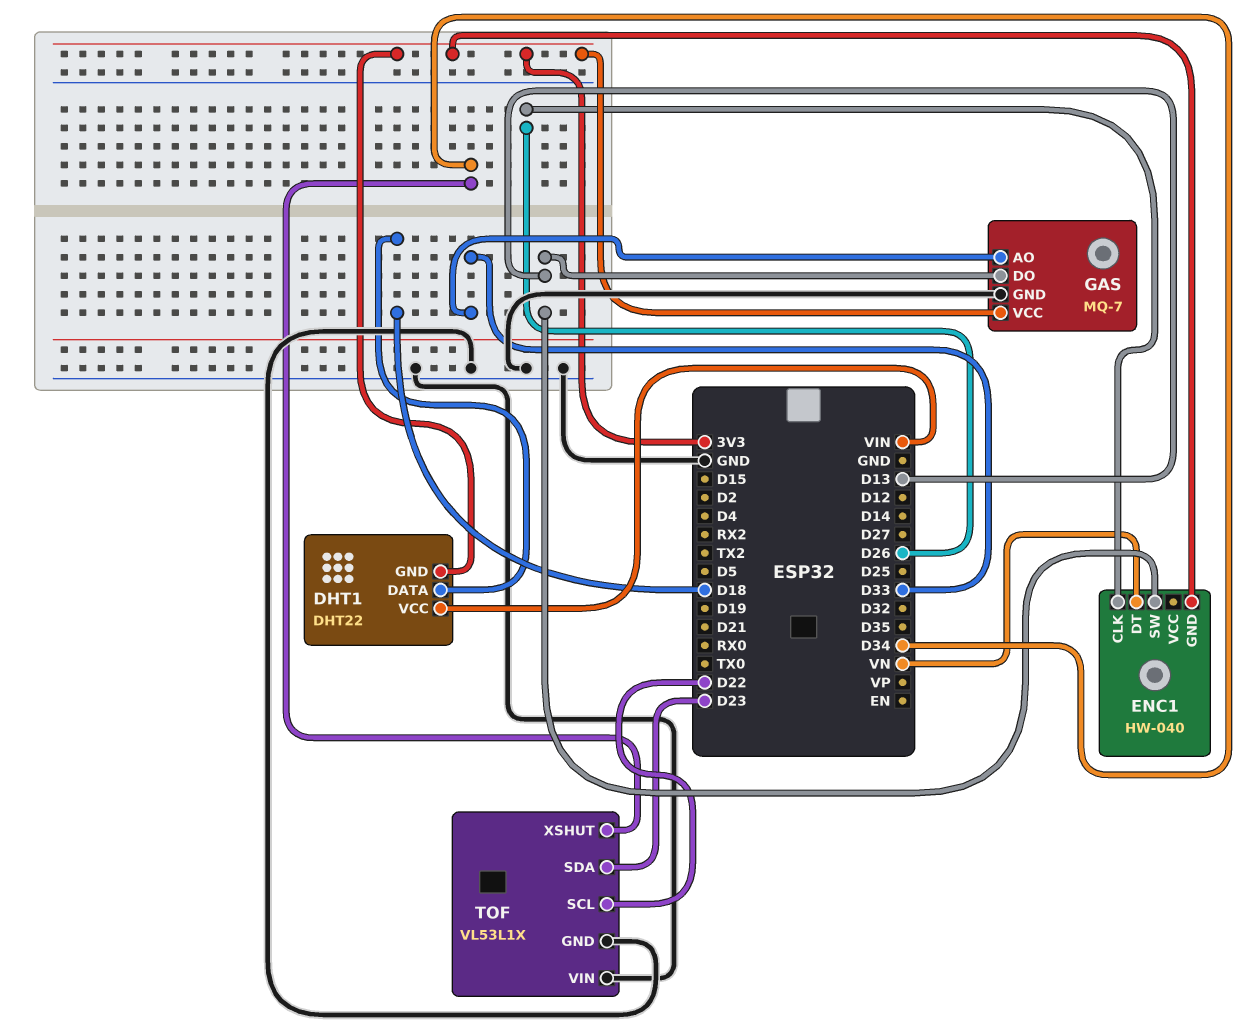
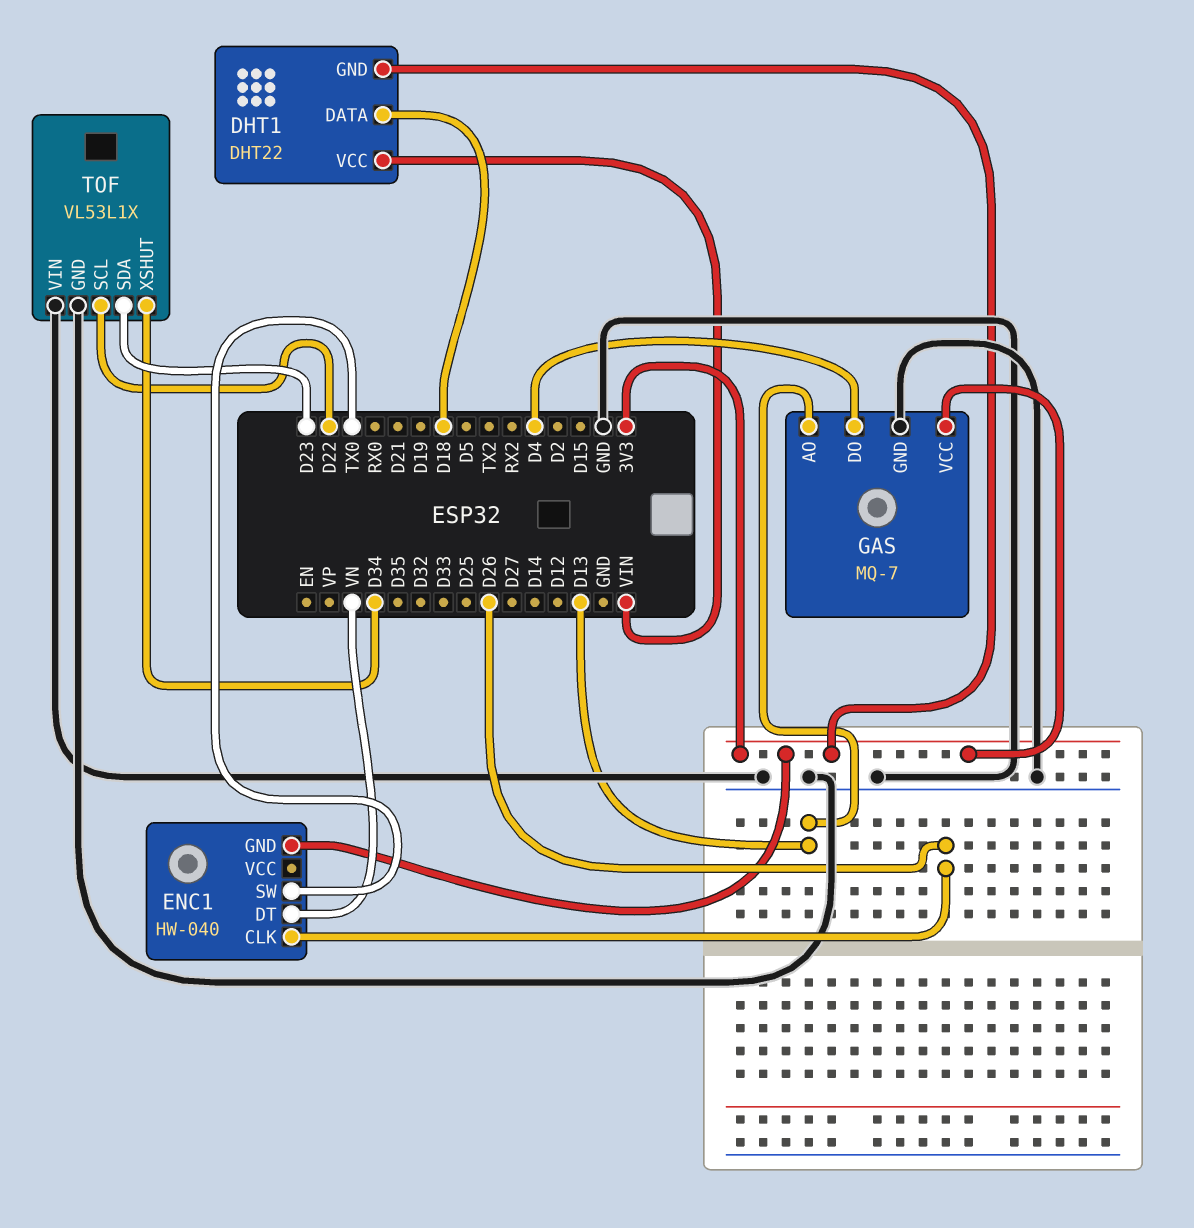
ENC1 pin SW: D13 -> TX0
GAS pin AO: D33 -> D13
GAS pin DO: D13 -> D4

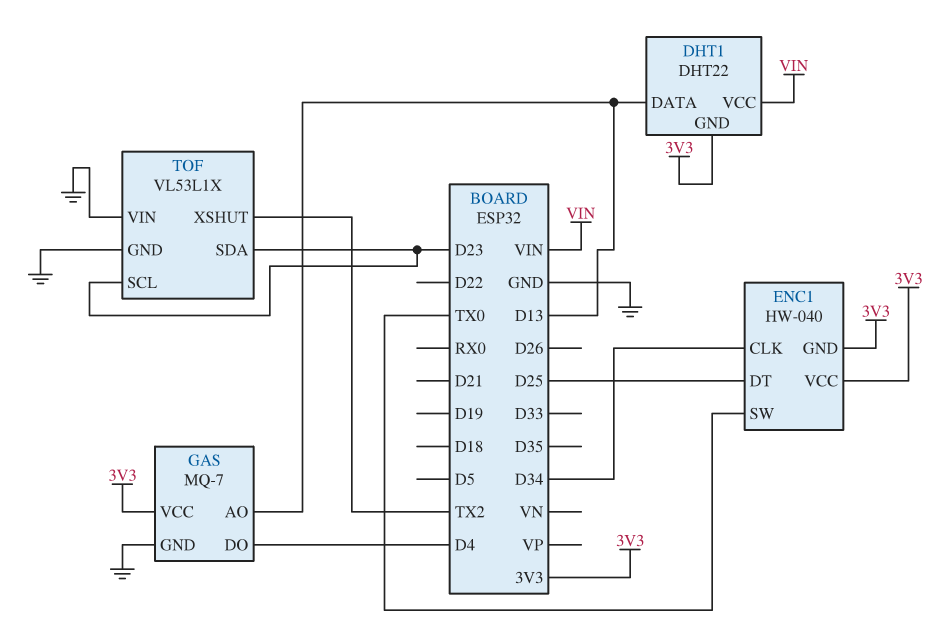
DHT1 pin DATA: D18 -> D13
ENC1 pin CLK: D26 -> D34
ENC1 pin DT: VN -> D25
ENC1 pin VCC: none -> 3V3
TOF pin SCL: D22 -> D23
TOF pin XSHUT: D34 -> TX2

